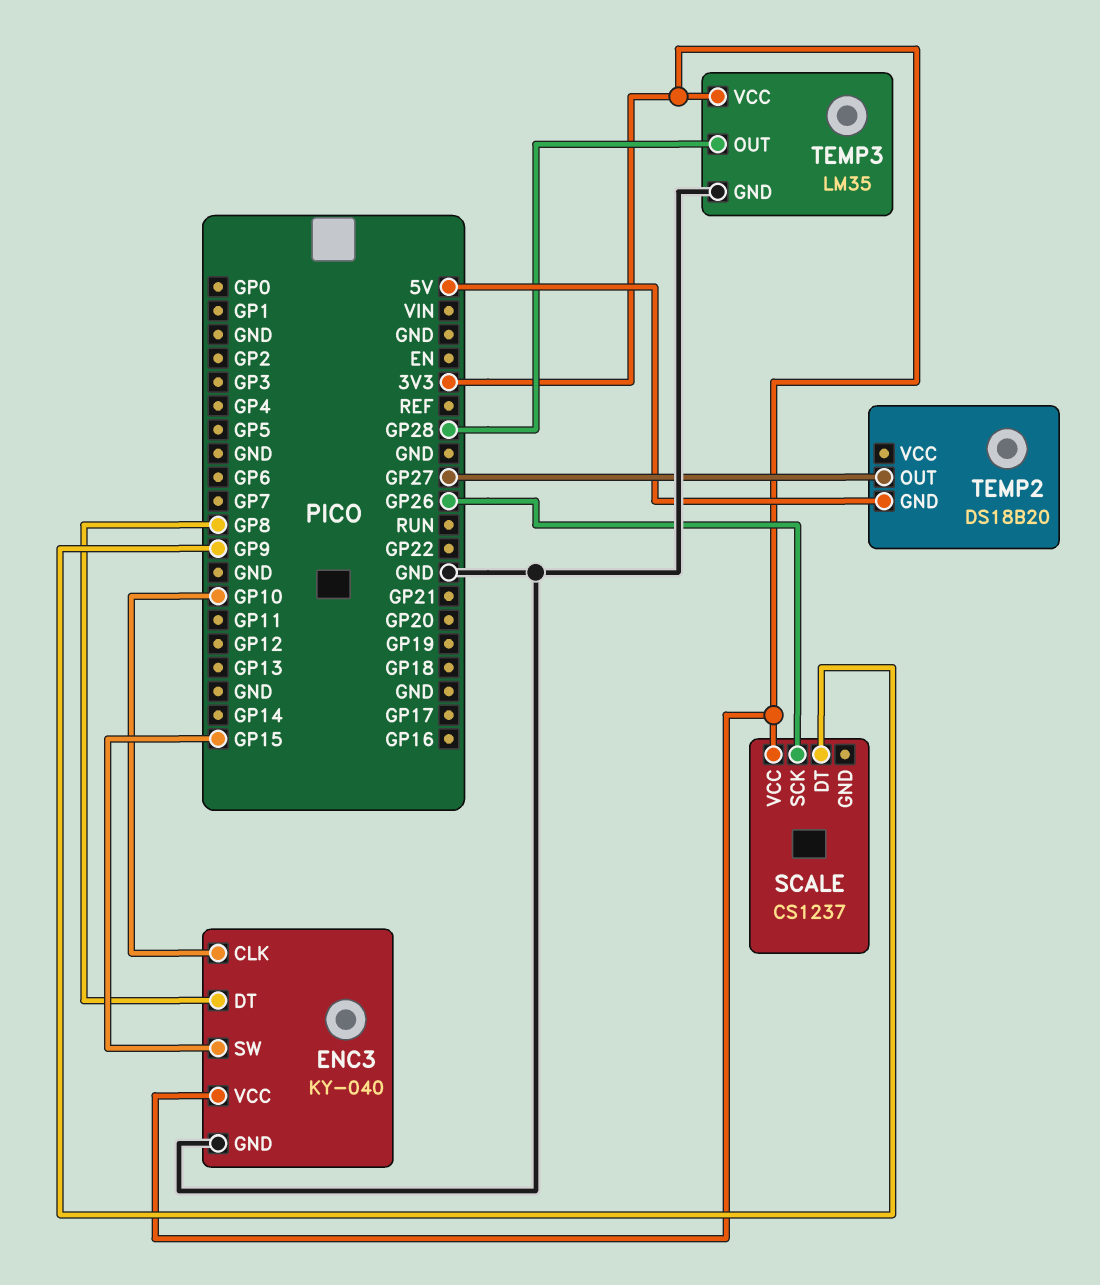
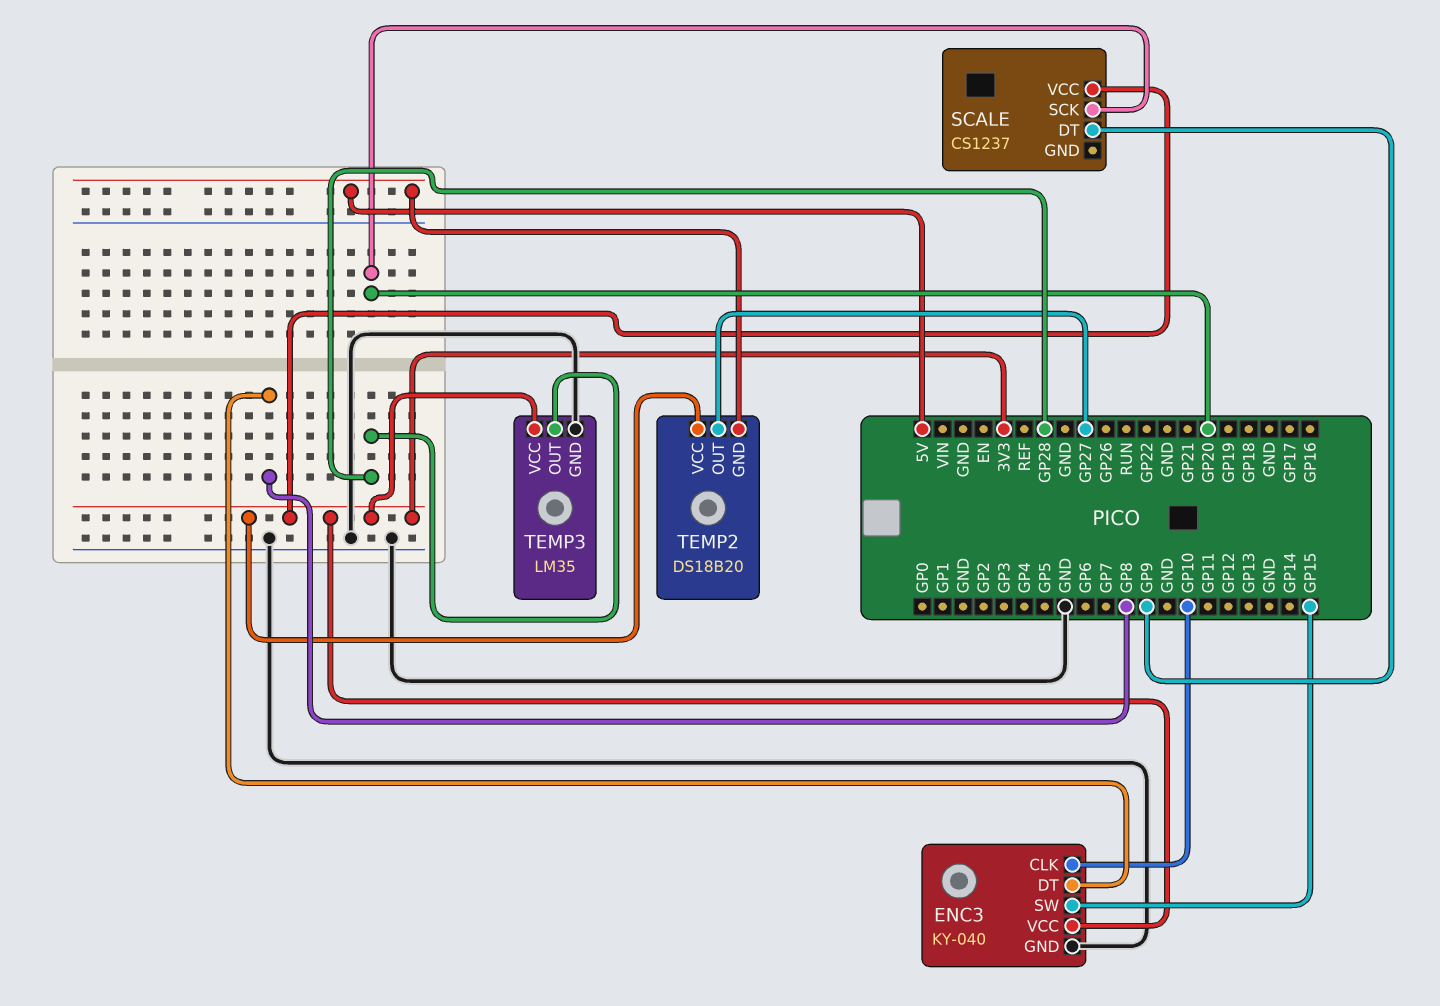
SCALE pin SCK: GP26 -> GP20
TEMP2 pin VCC: none -> 3V3

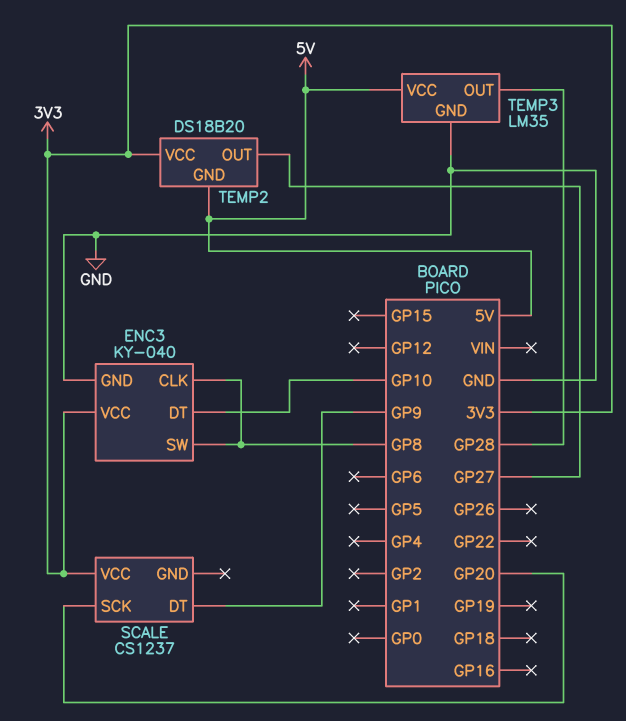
ENC3 pin CLK: GP10 -> GP8
ENC3 pin DT: GP8 -> GP10
ENC3 pin SW: GP15 -> GP8
TEMP3 pin VCC: 3V3 -> 5V

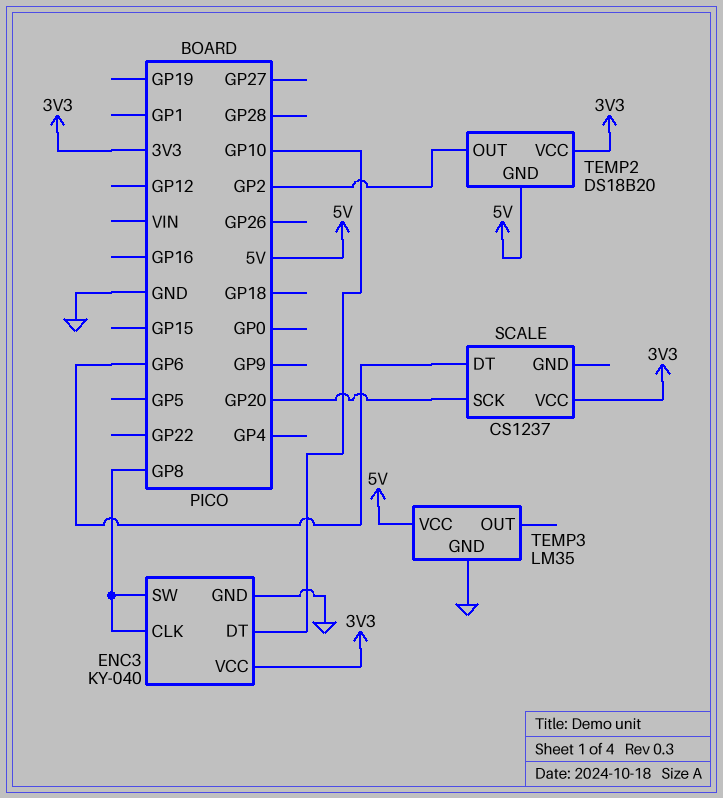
SCALE pin DT: GP9 -> GP6
TEMP2 pin OUT: GP27 -> GP2
TEMP3 pin OUT: GP28 -> none

